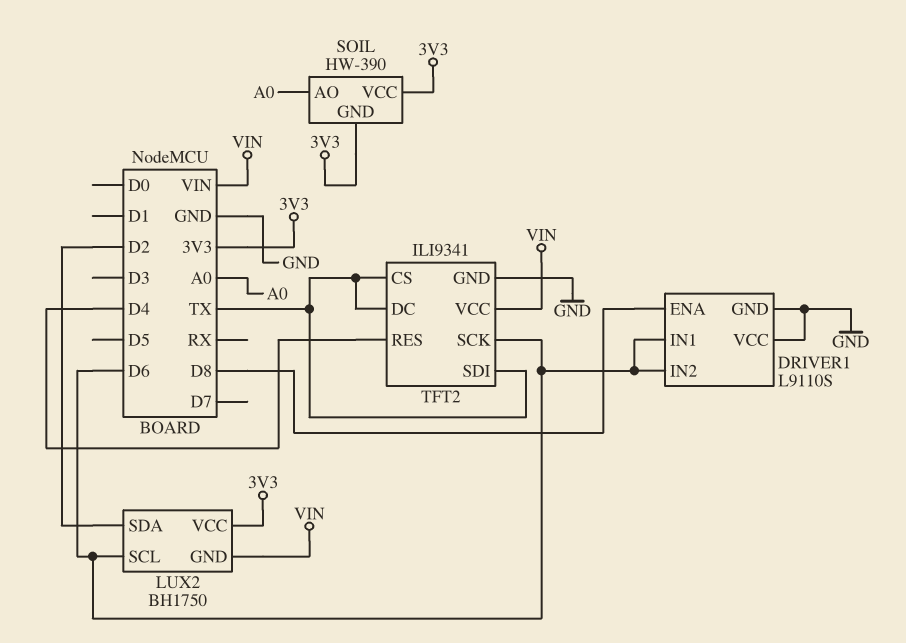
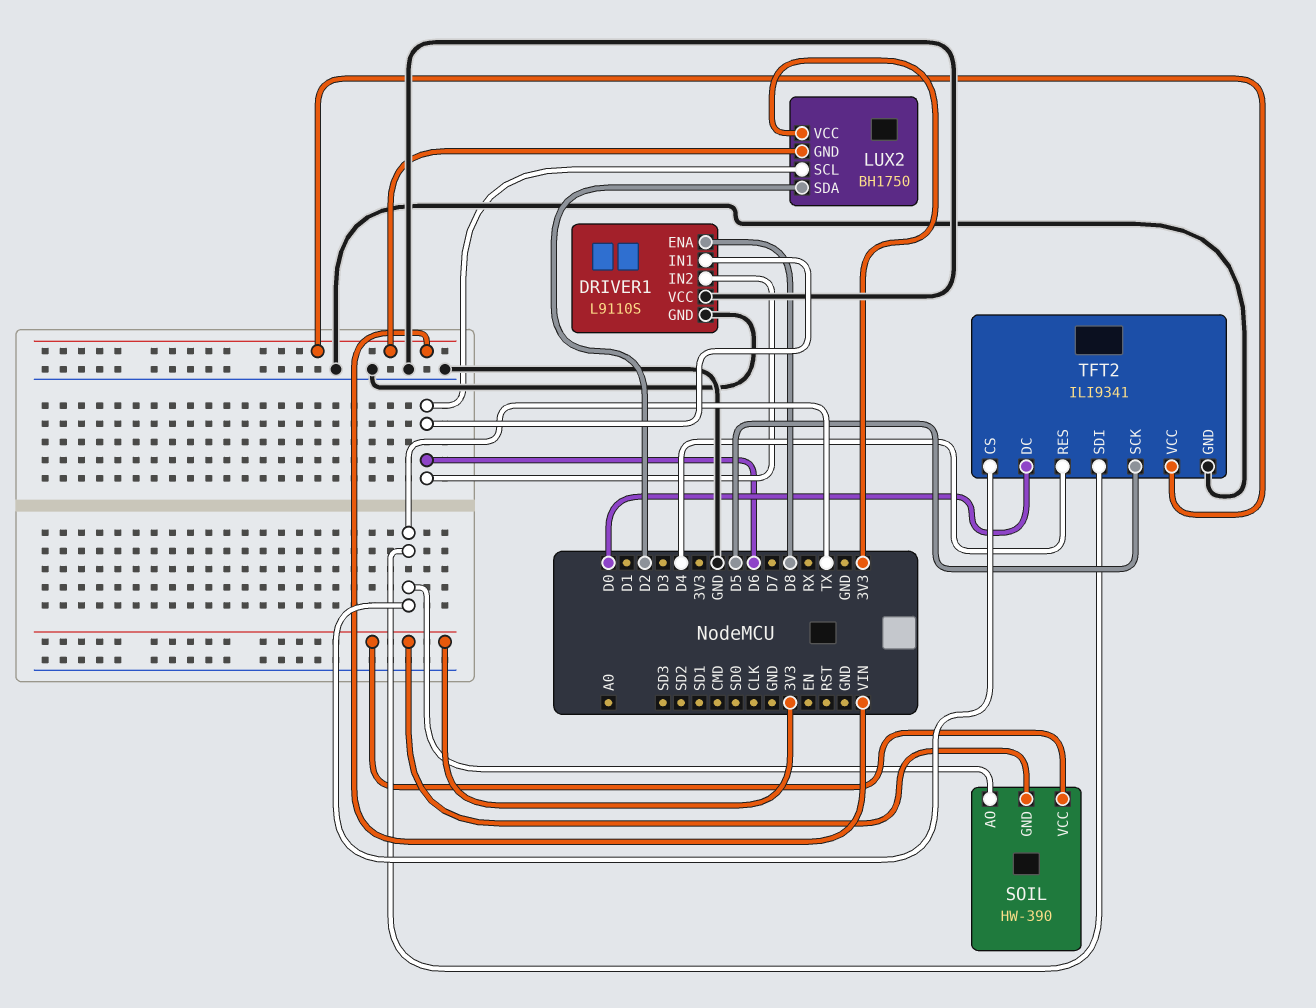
SOIL pin AO: A0 -> TX
TFT2 pin DC: TX -> D0
TFT2 pin SCK: D6 -> D5

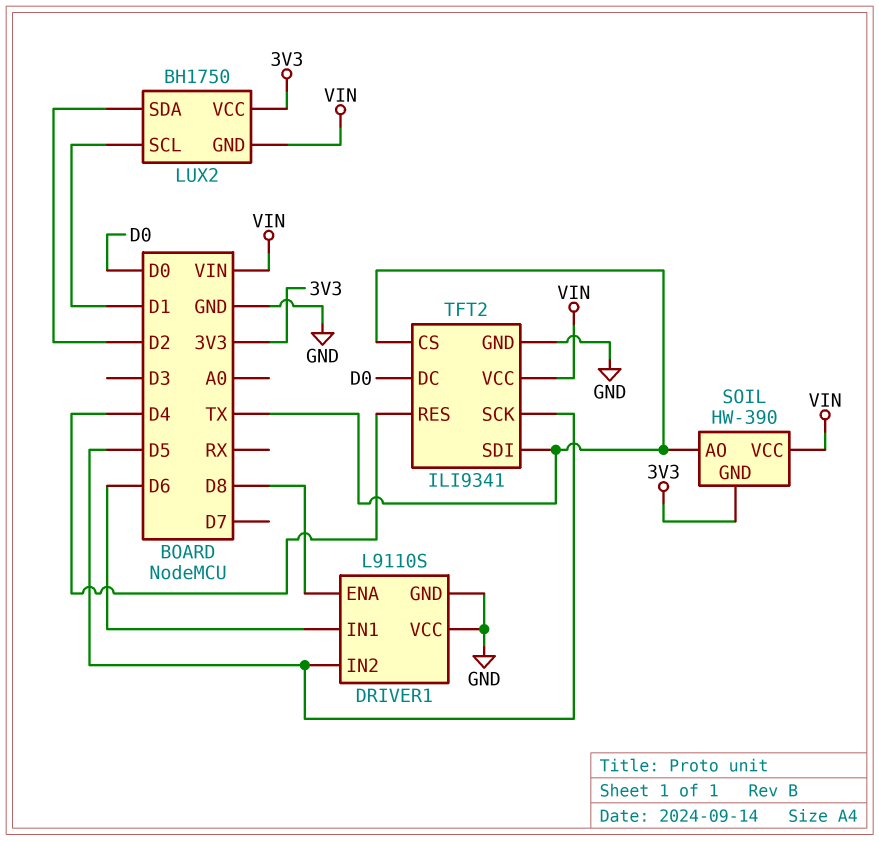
DRIVER1 pin IN2: D6 -> D5
LUX2 pin SCL: D6 -> D1
SOIL pin VCC: 3V3 -> VIN

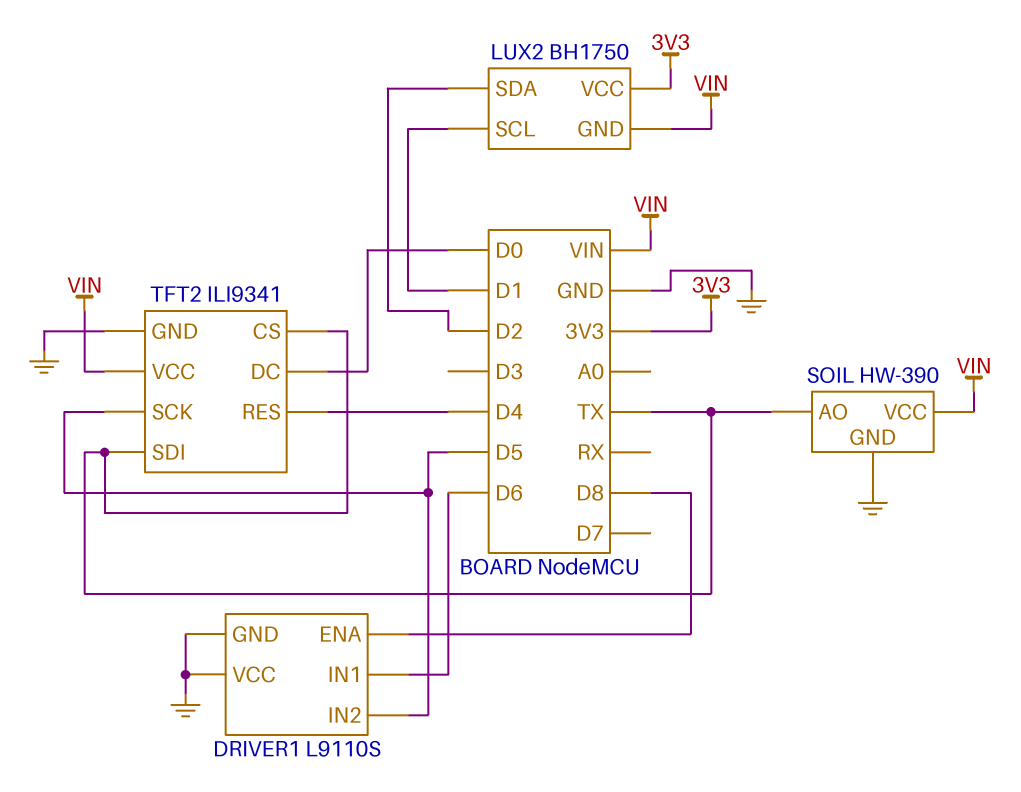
SOIL pin GND: 3V3 -> GND

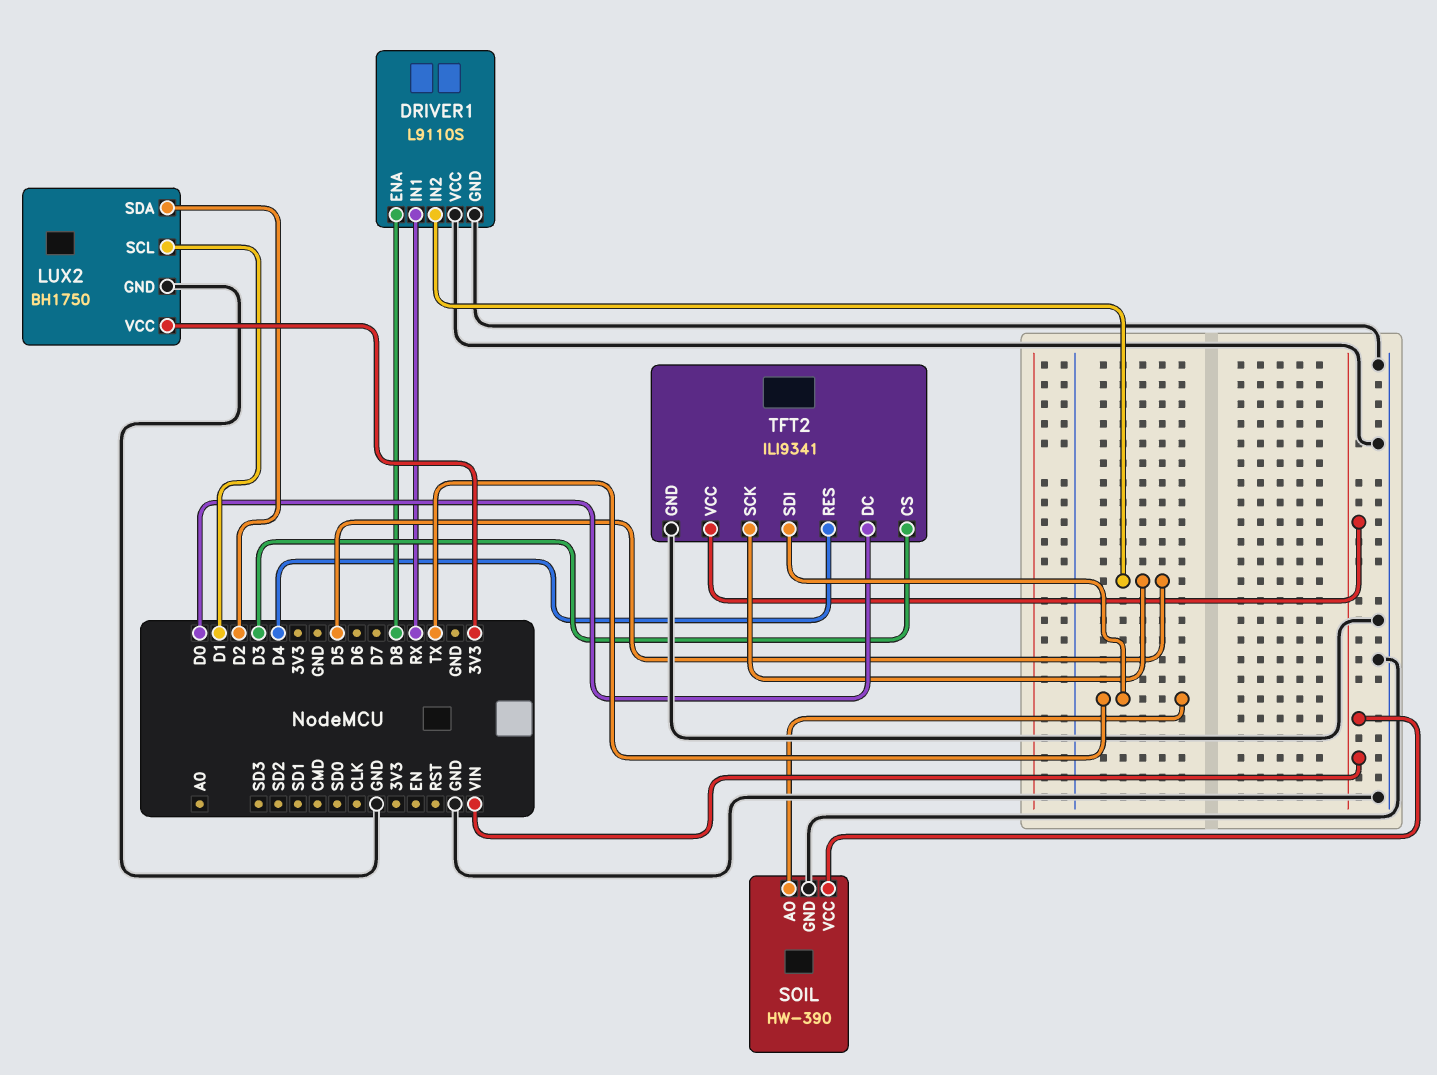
DRIVER1 pin IN1: D6 -> RX
LUX2 pin GND: VIN -> GND
TFT2 pin CS: TX -> D3

